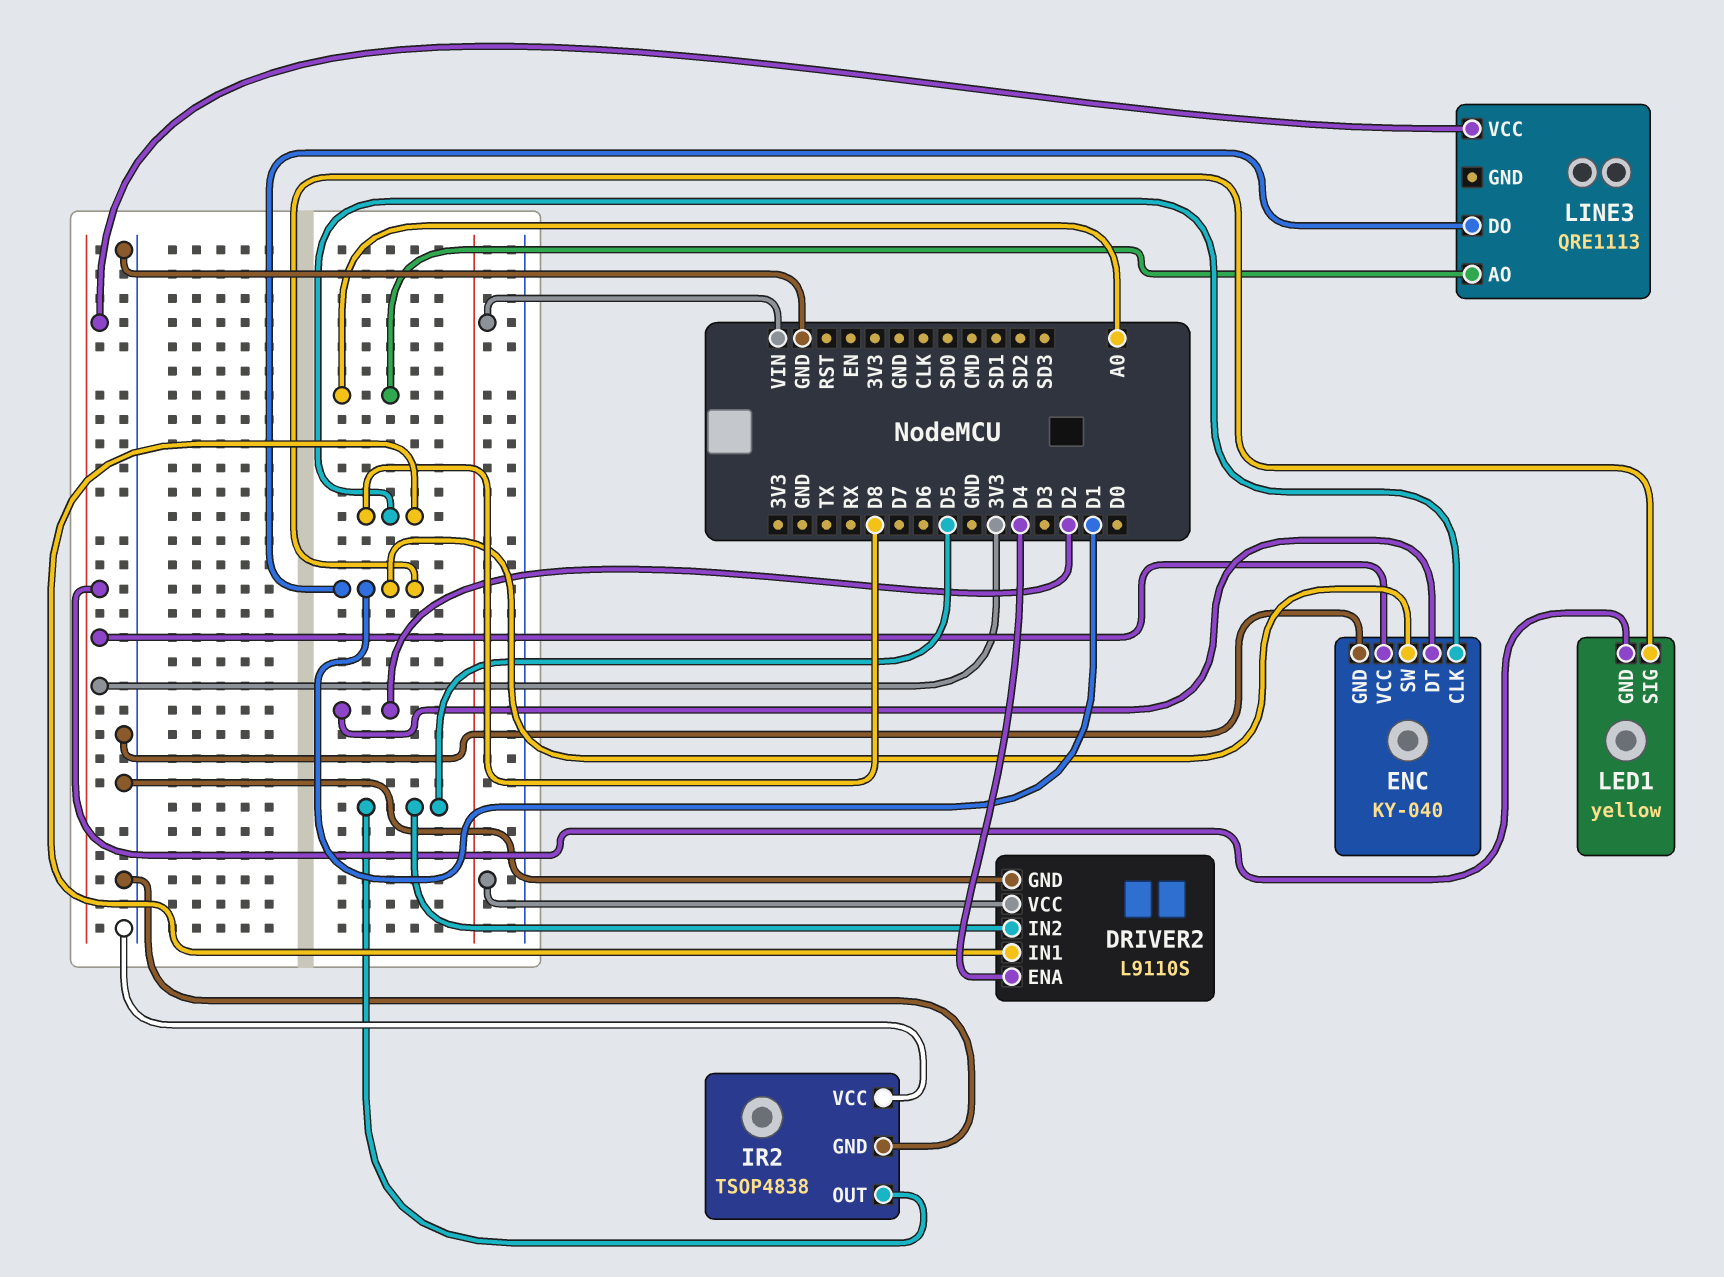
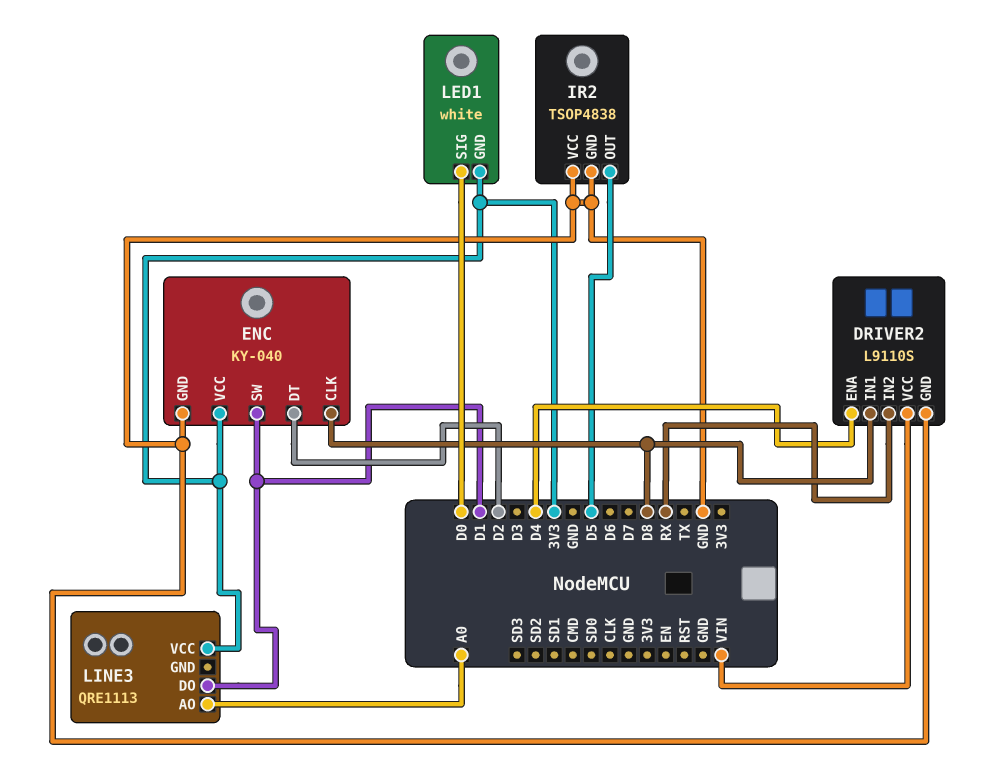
DRIVER2 pin IN2: D5 -> RX
LED1: yellow -> white
LED1 pin SIG: D1 -> D0

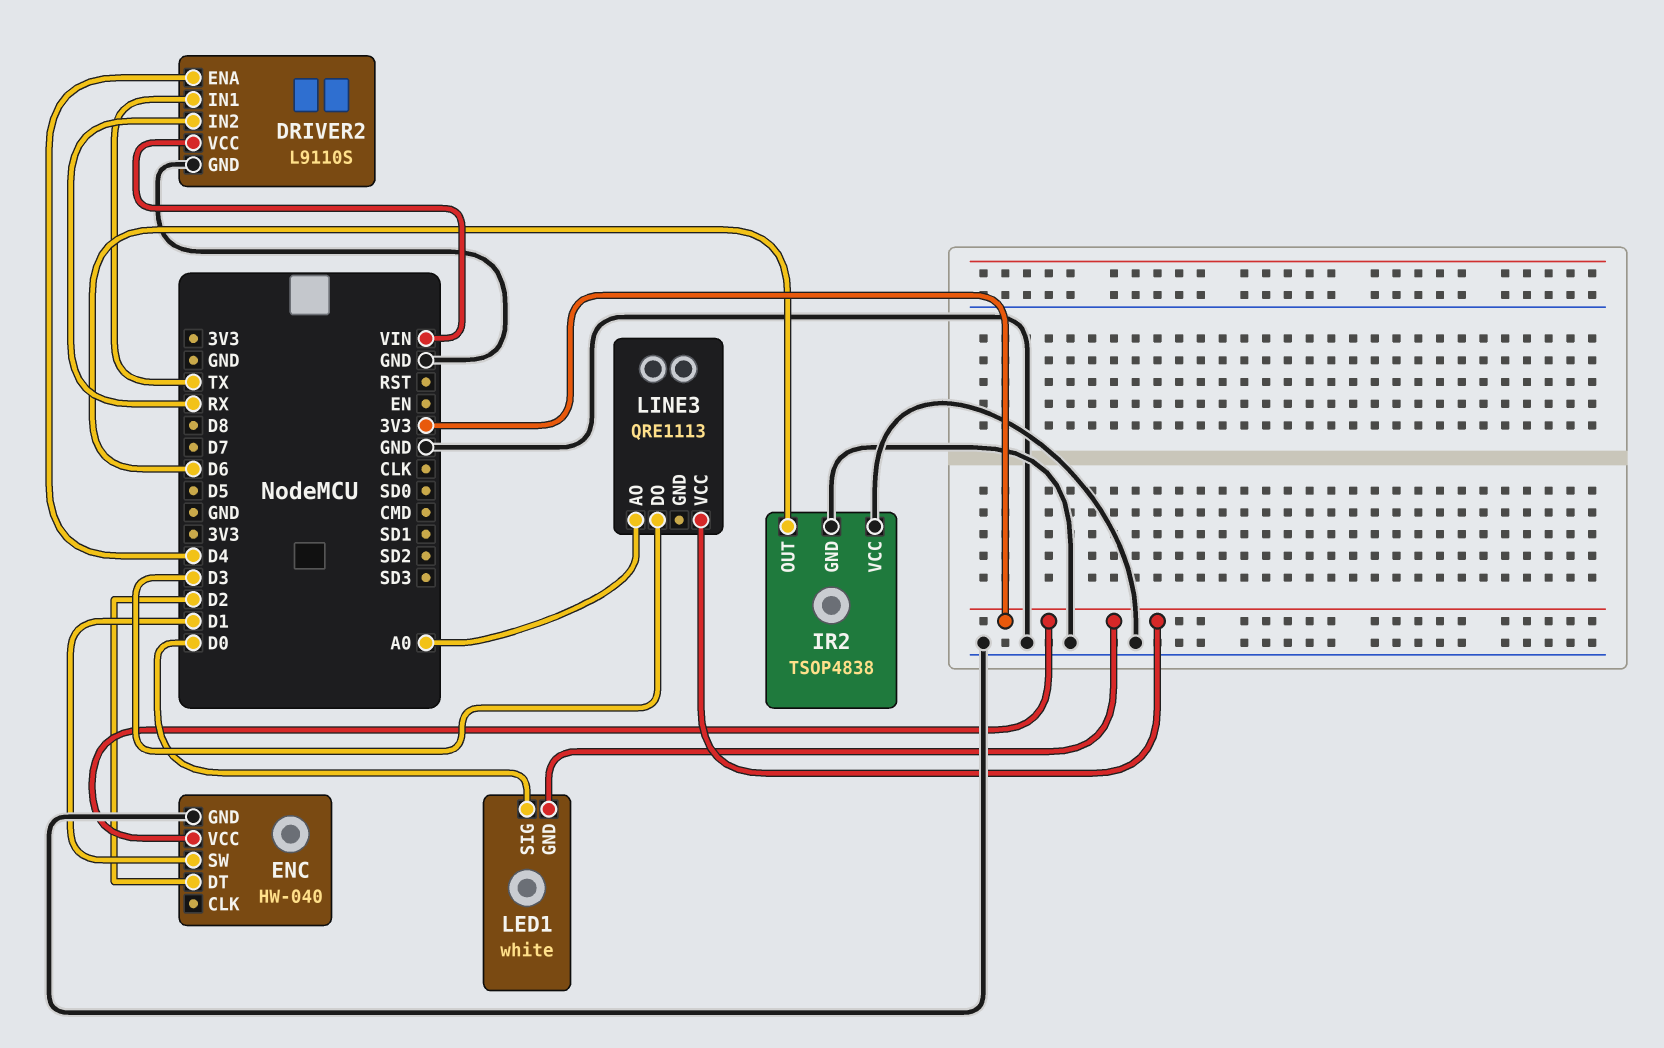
DRIVER2 pin IN1: D8 -> TX
ENC: KY-040 -> HW-040
ENC pin CLK: D8 -> none
IR2 pin OUT: D5 -> D6
LINE3 pin DO: D1 -> D3

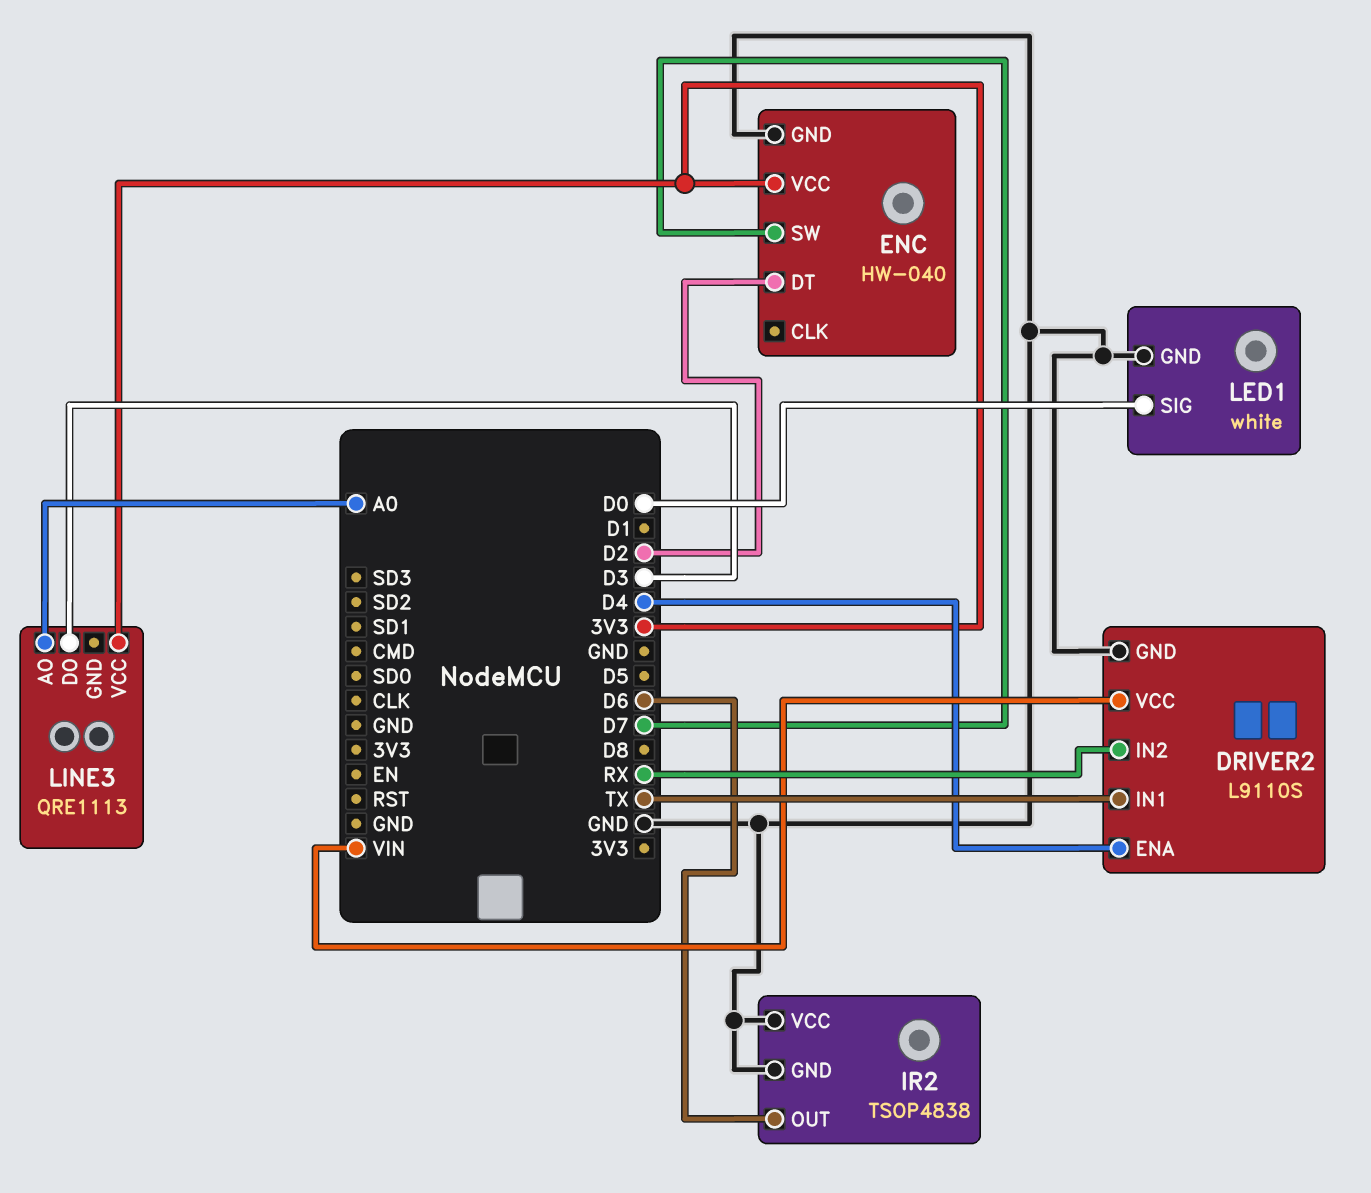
ENC pin SW: D1 -> D7
LED1 pin GND: 3V3 -> GND

